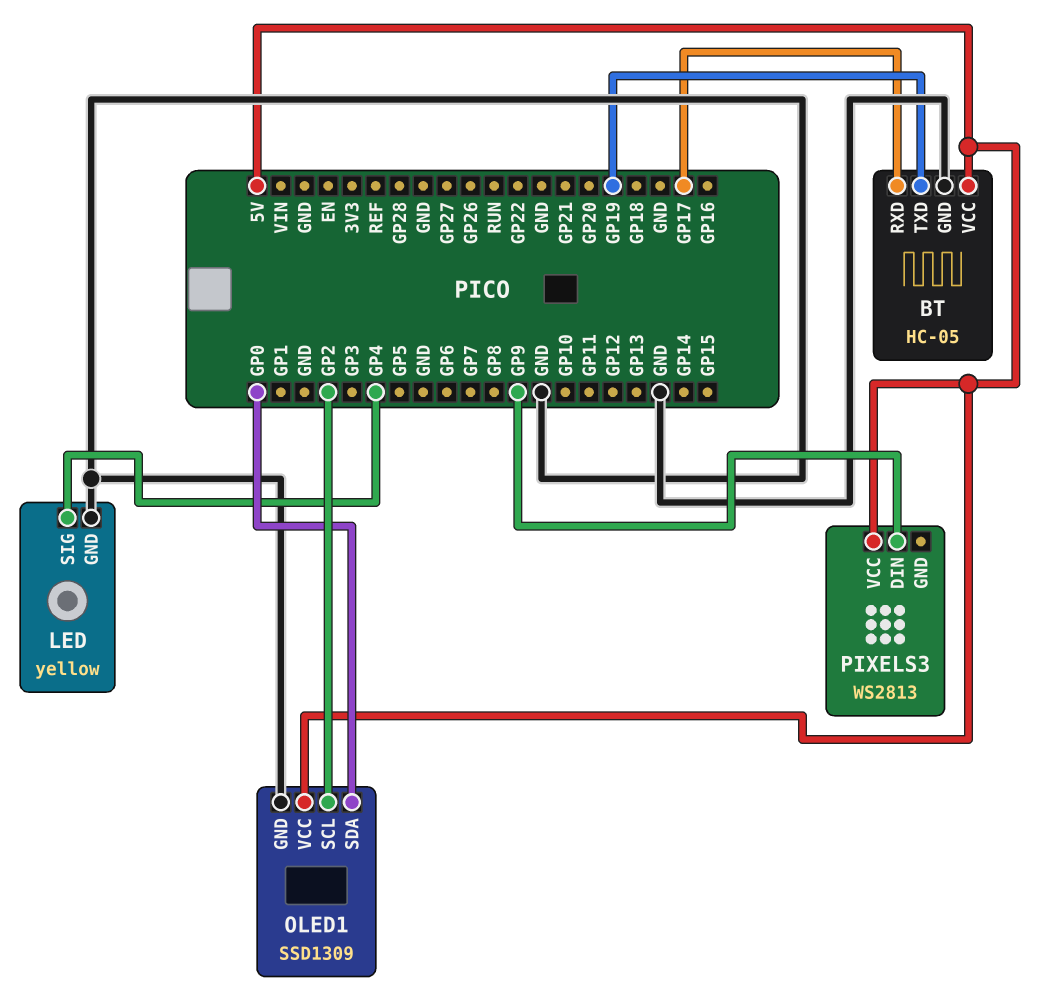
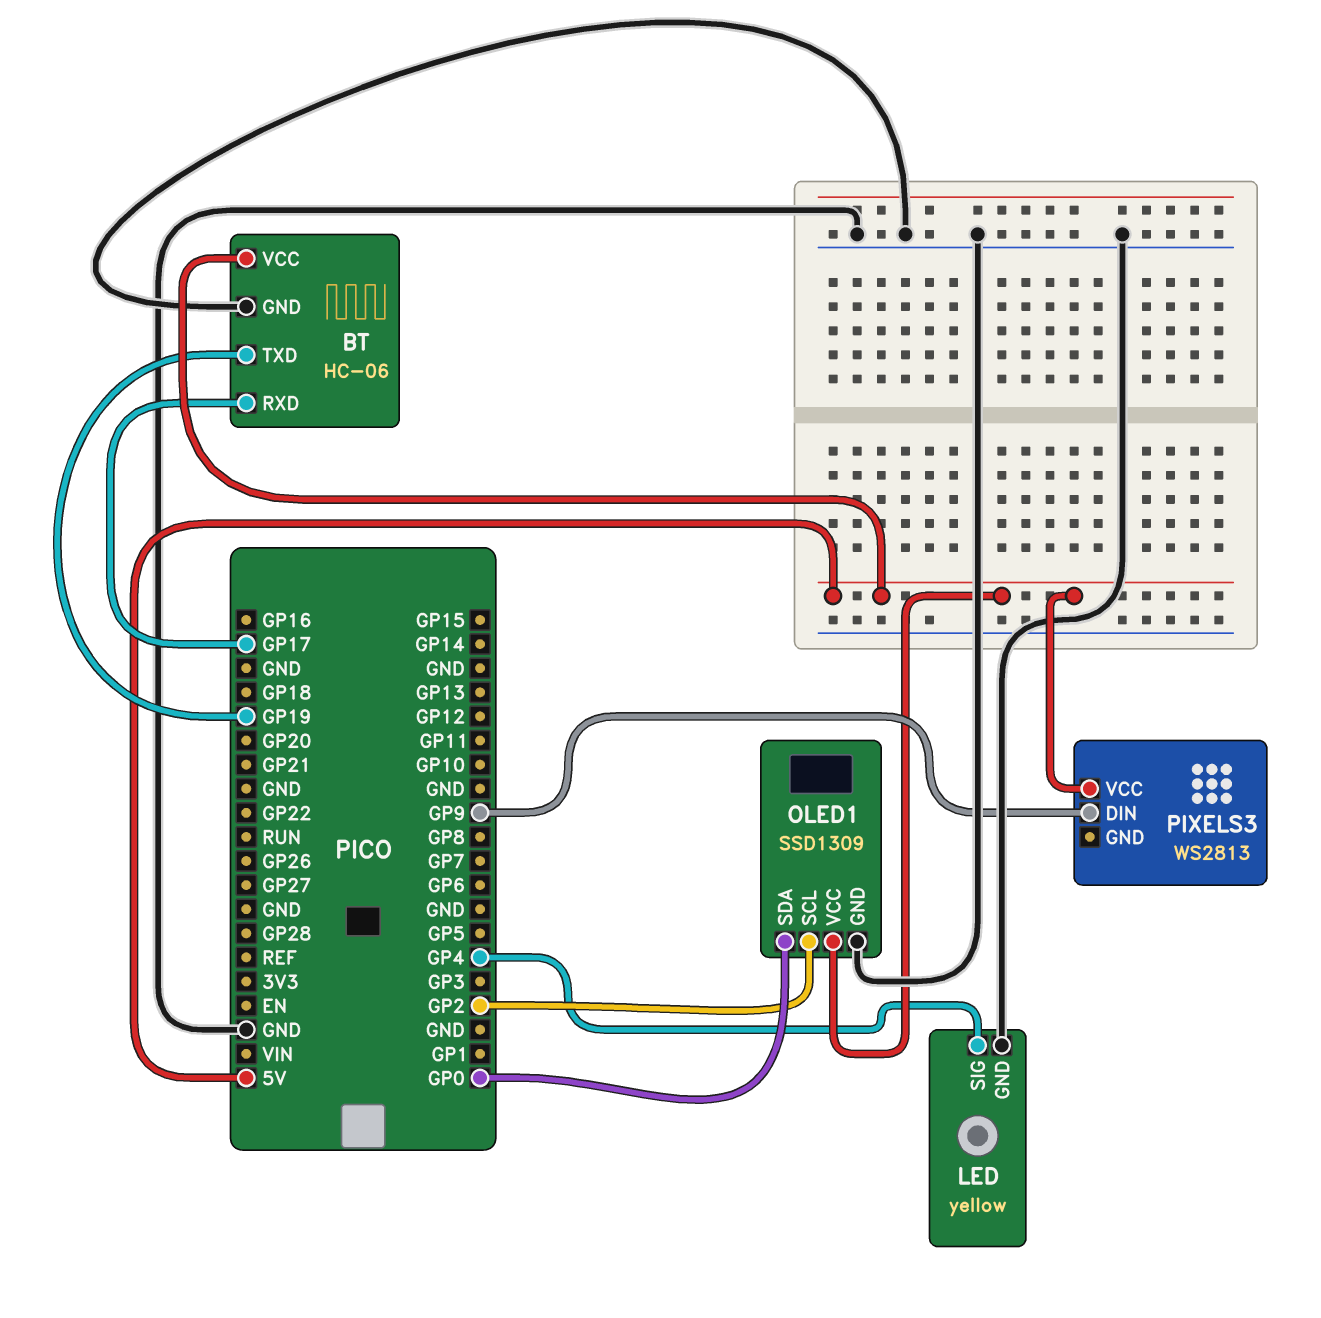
BT: HC-05 -> HC-06

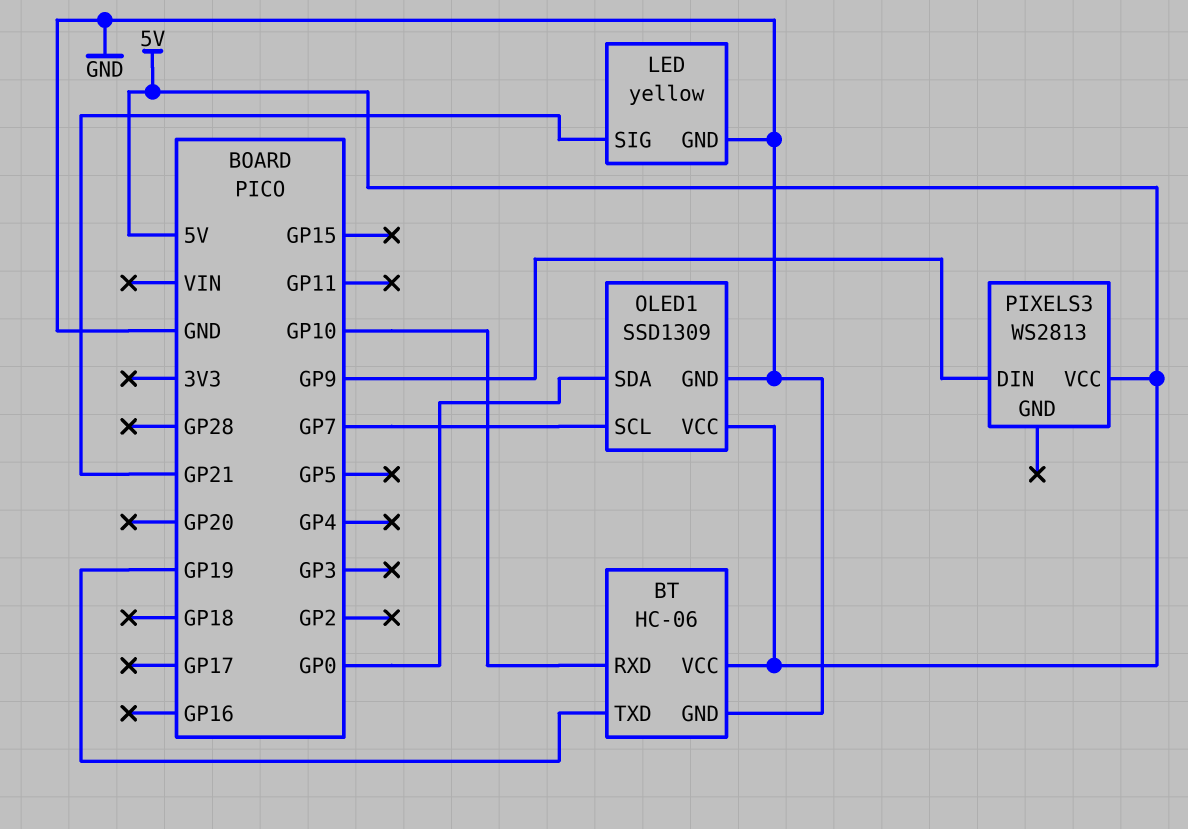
BT pin RXD: GP17 -> GP10
LED pin SIG: GP4 -> GP21
OLED1 pin SCL: GP2 -> GP7

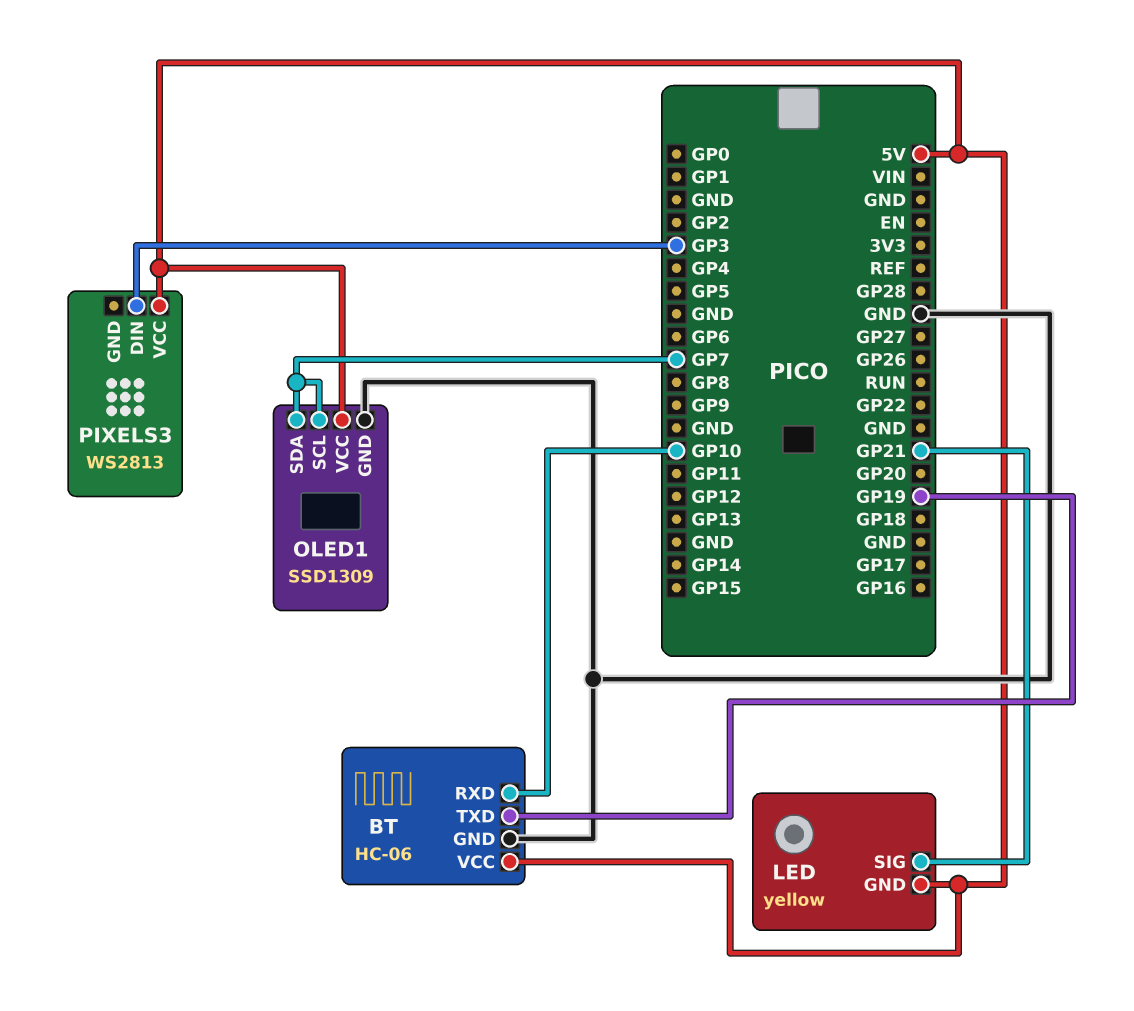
LED pin GND: GND -> 5V
OLED1 pin SDA: GP0 -> GP7
PIXELS3 pin DIN: GP9 -> GP3

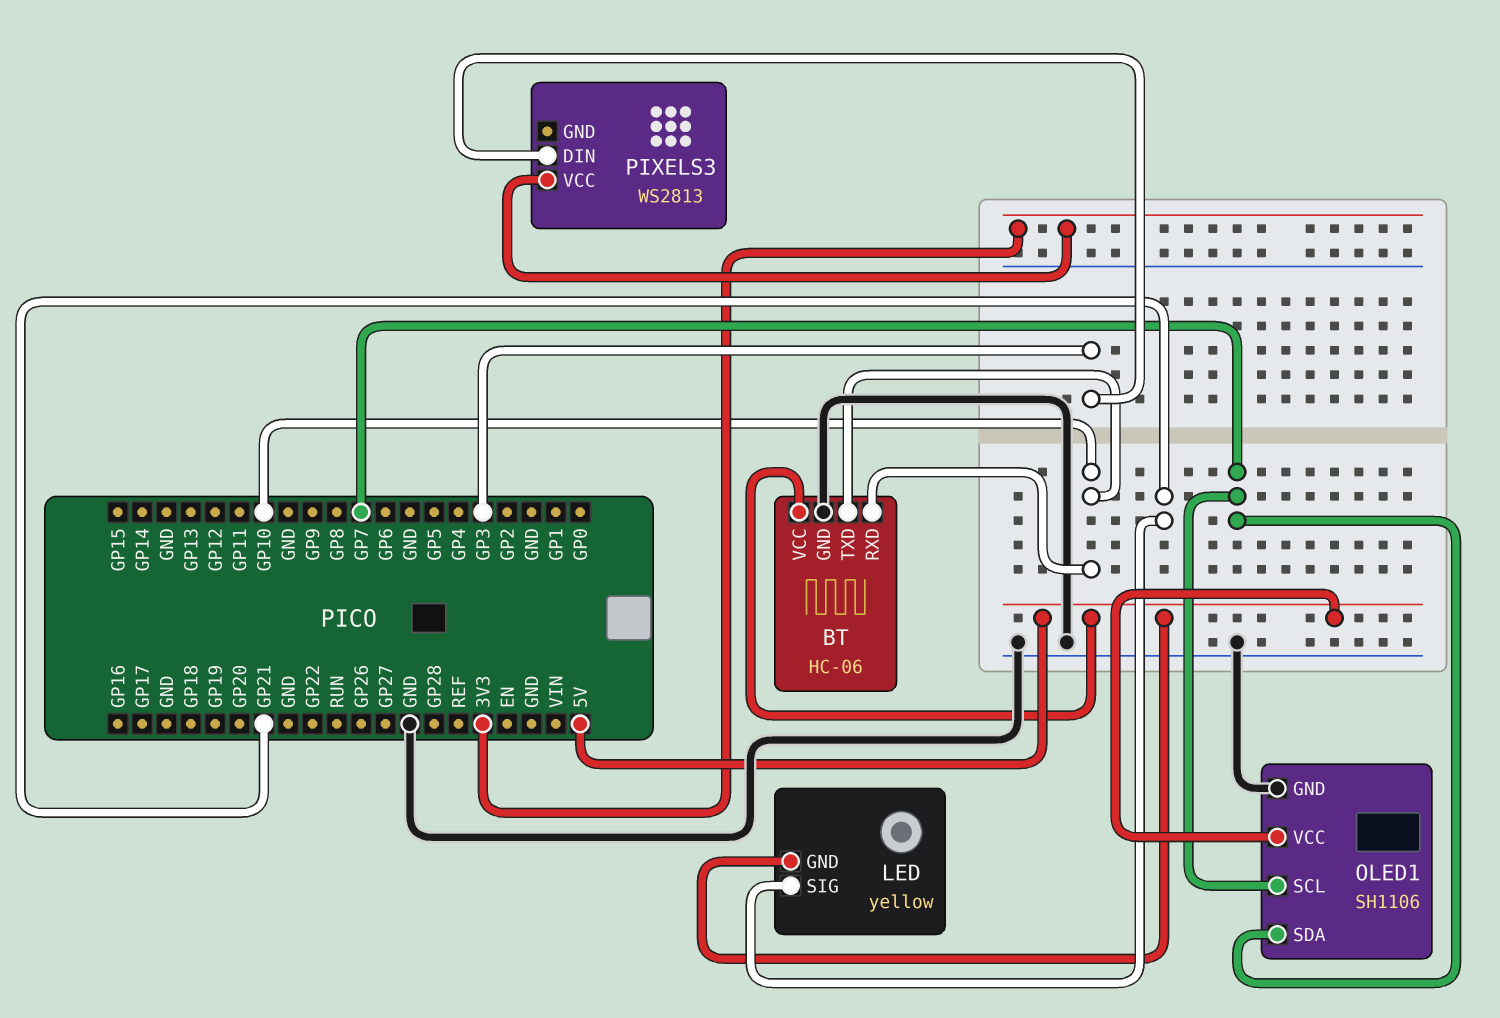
BT pin TXD: GP19 -> GP10
OLED1: SSD1309 -> SH1106
PIXELS3 pin VCC: 5V -> 3V3

